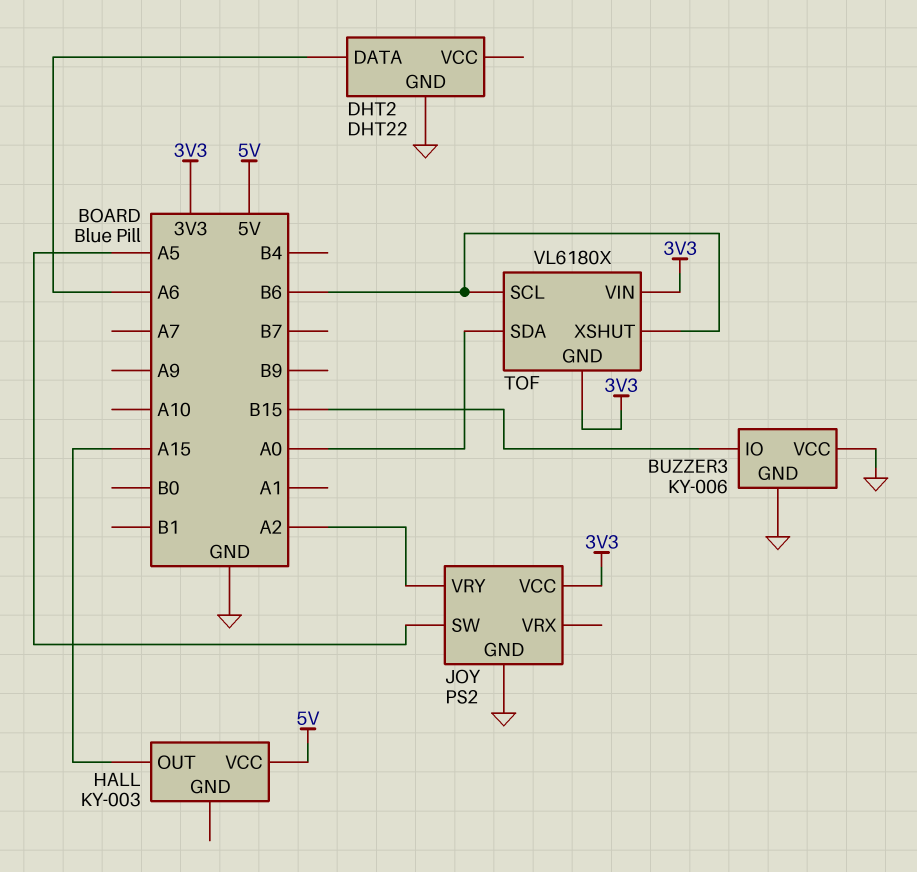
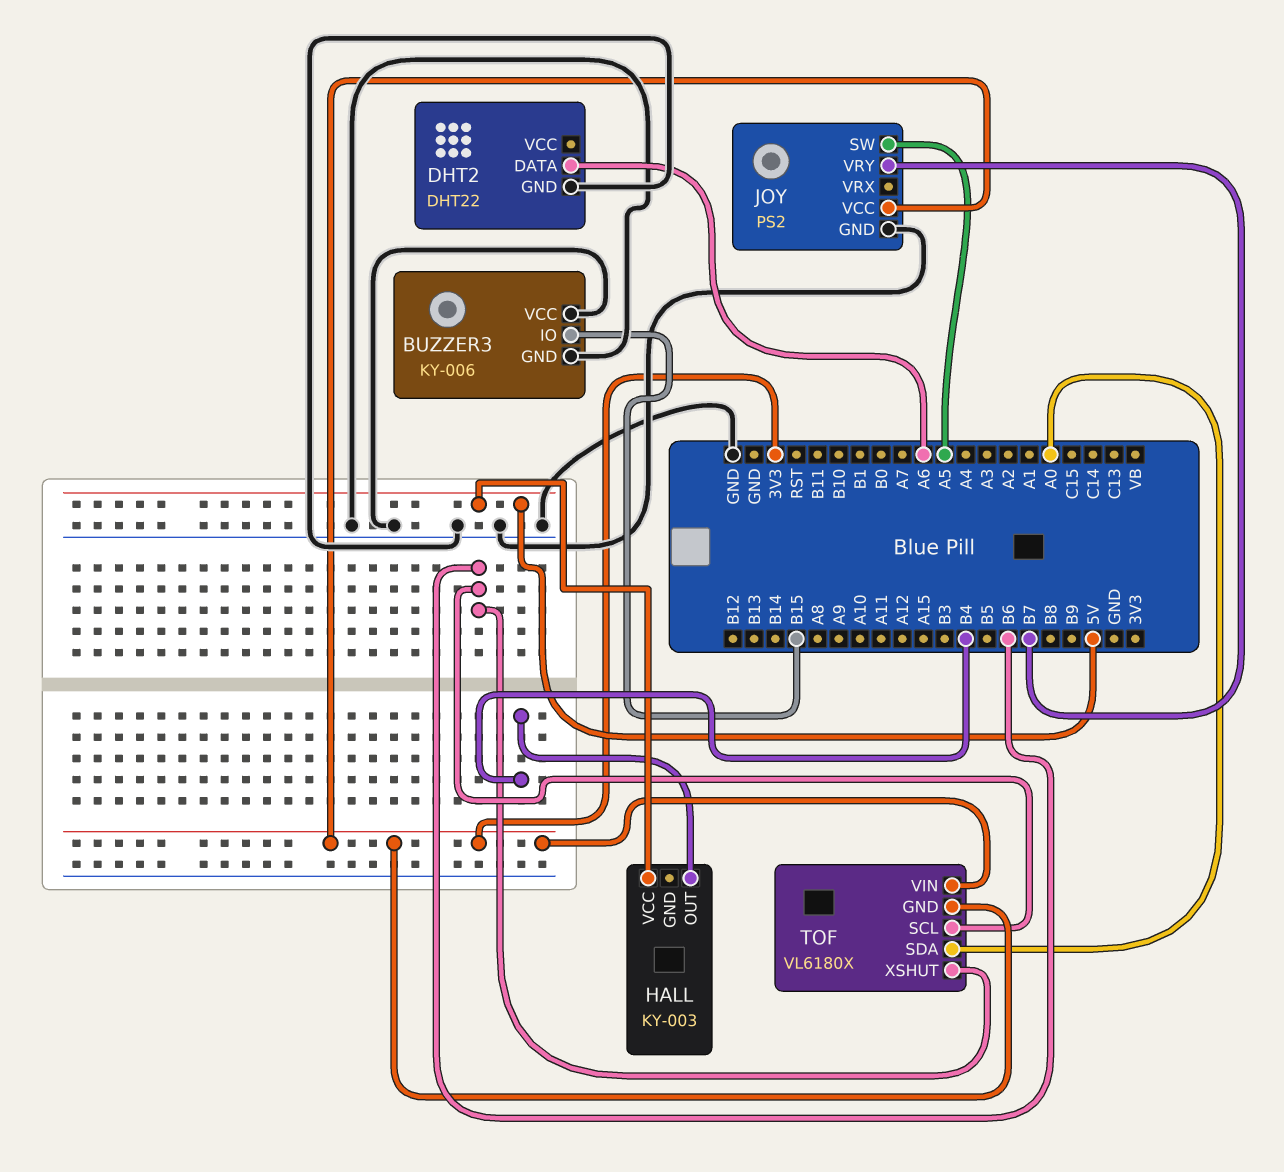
HALL pin OUT: A15 -> B4
JOY pin VRY: A2 -> B7

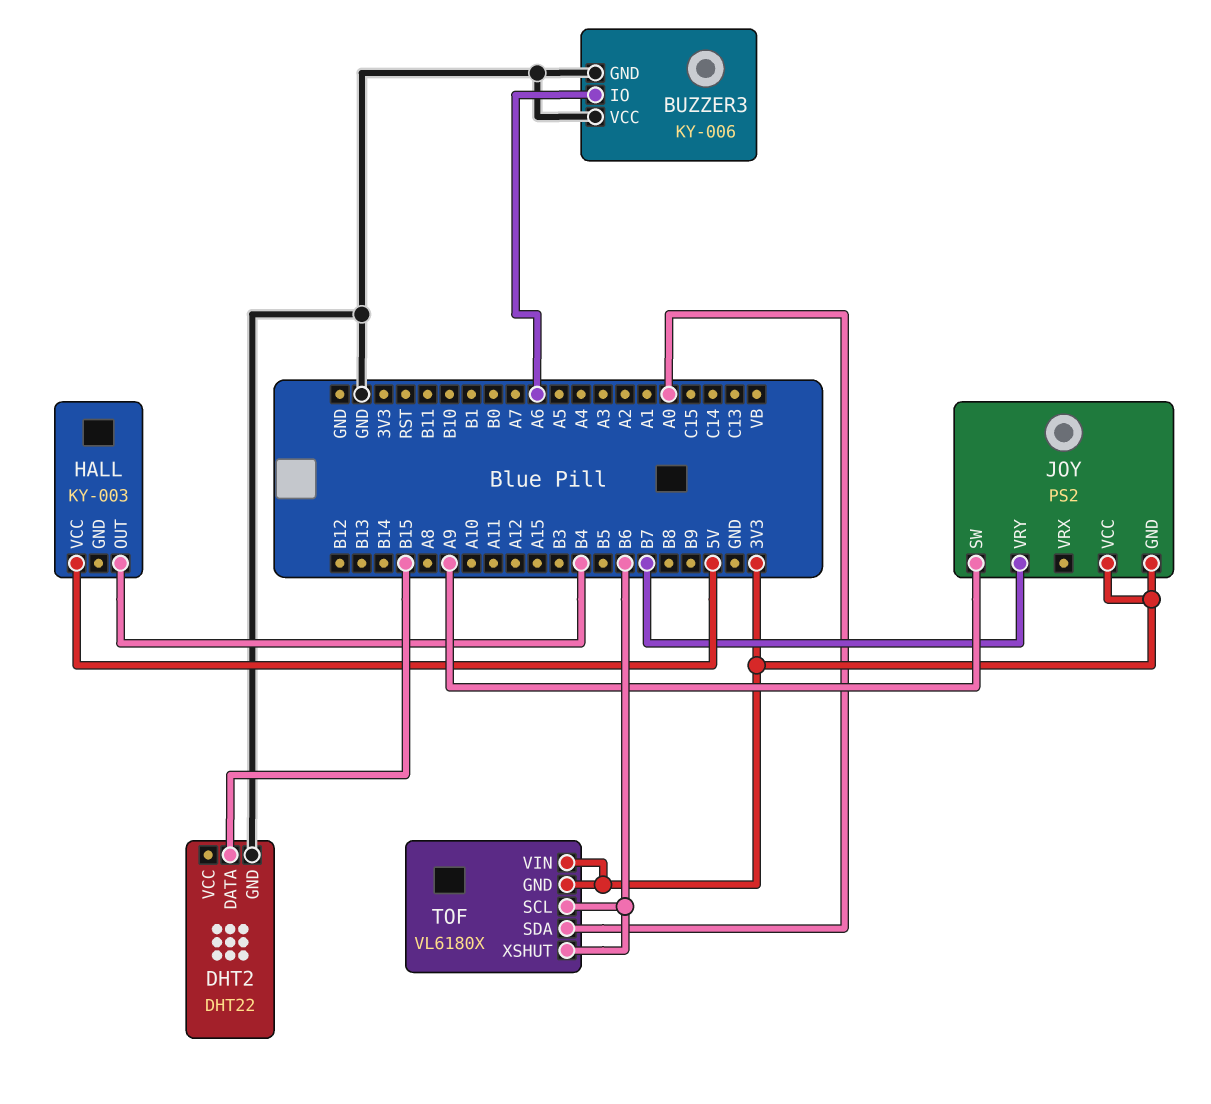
BUZZER3 pin IO: B15 -> A6
DHT2 pin DATA: A6 -> B15
JOY pin GND: GND -> 3V3
JOY pin SW: A5 -> A9

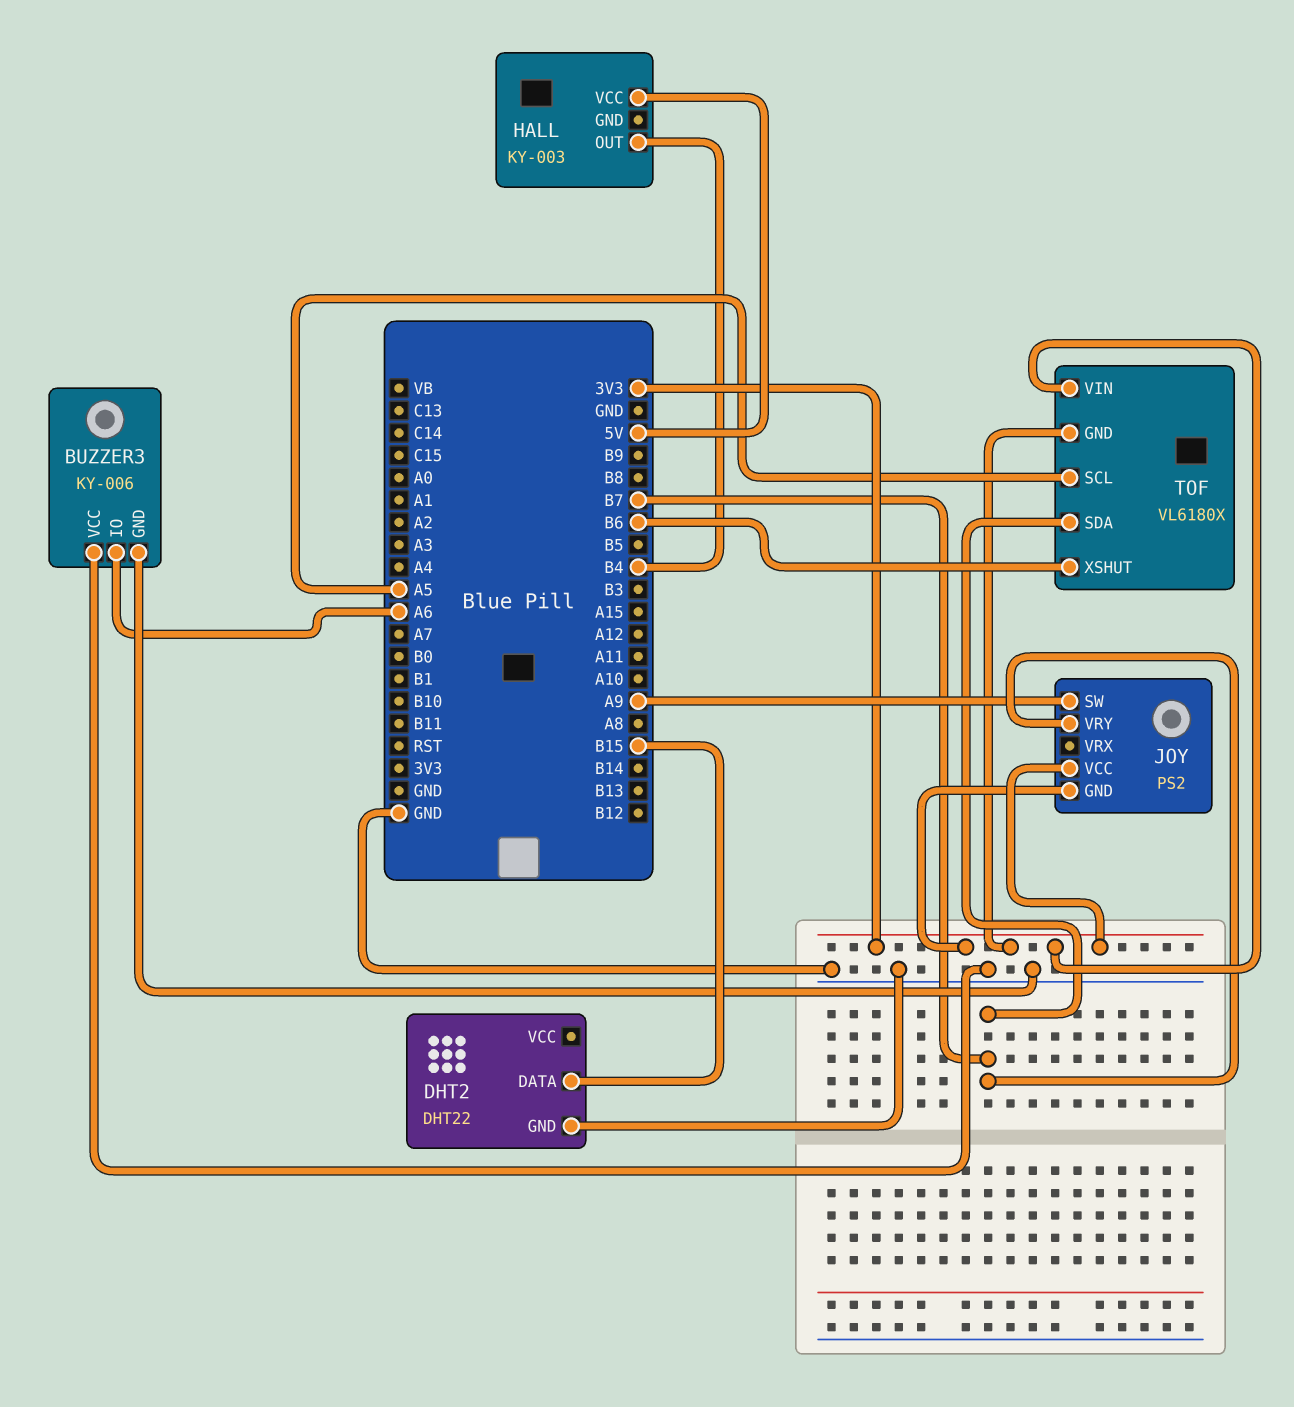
TOF pin SCL: B6 -> A5
TOF pin SDA: A0 -> B7

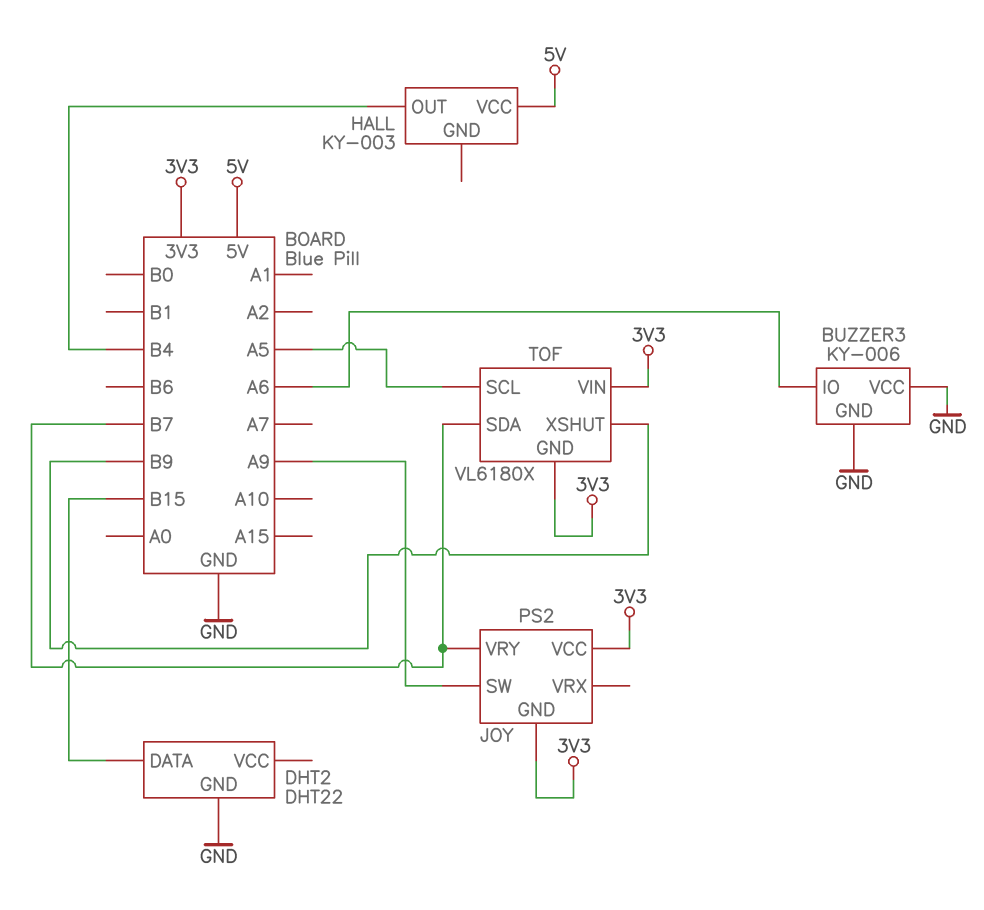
TOF pin XSHUT: B6 -> B9

